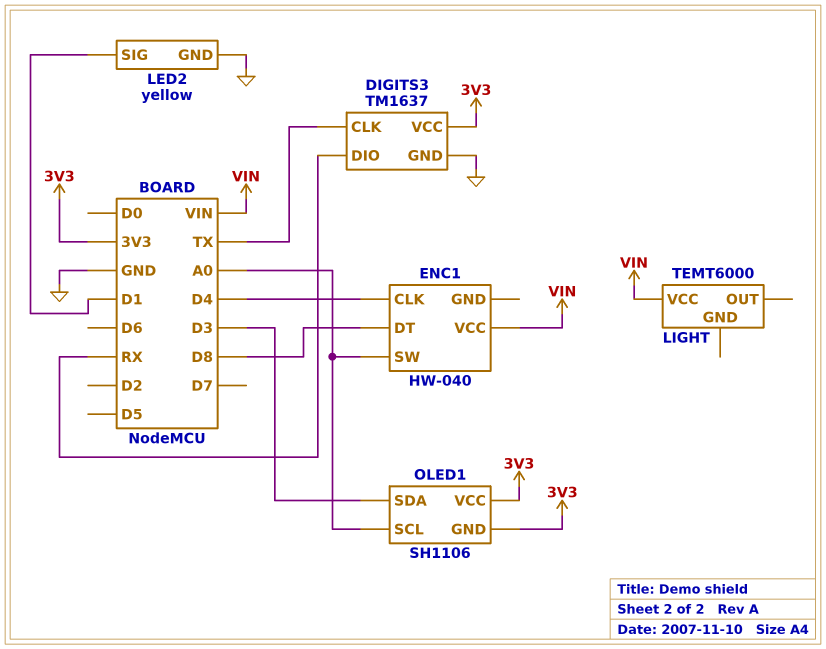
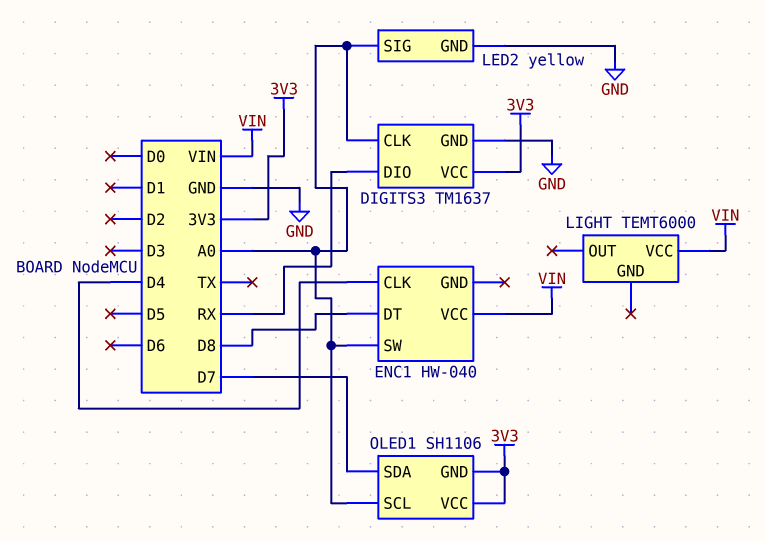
DIGITS3 pin CLK: TX -> A0
LED2 pin SIG: D1 -> A0
OLED1 pin SDA: D3 -> D7

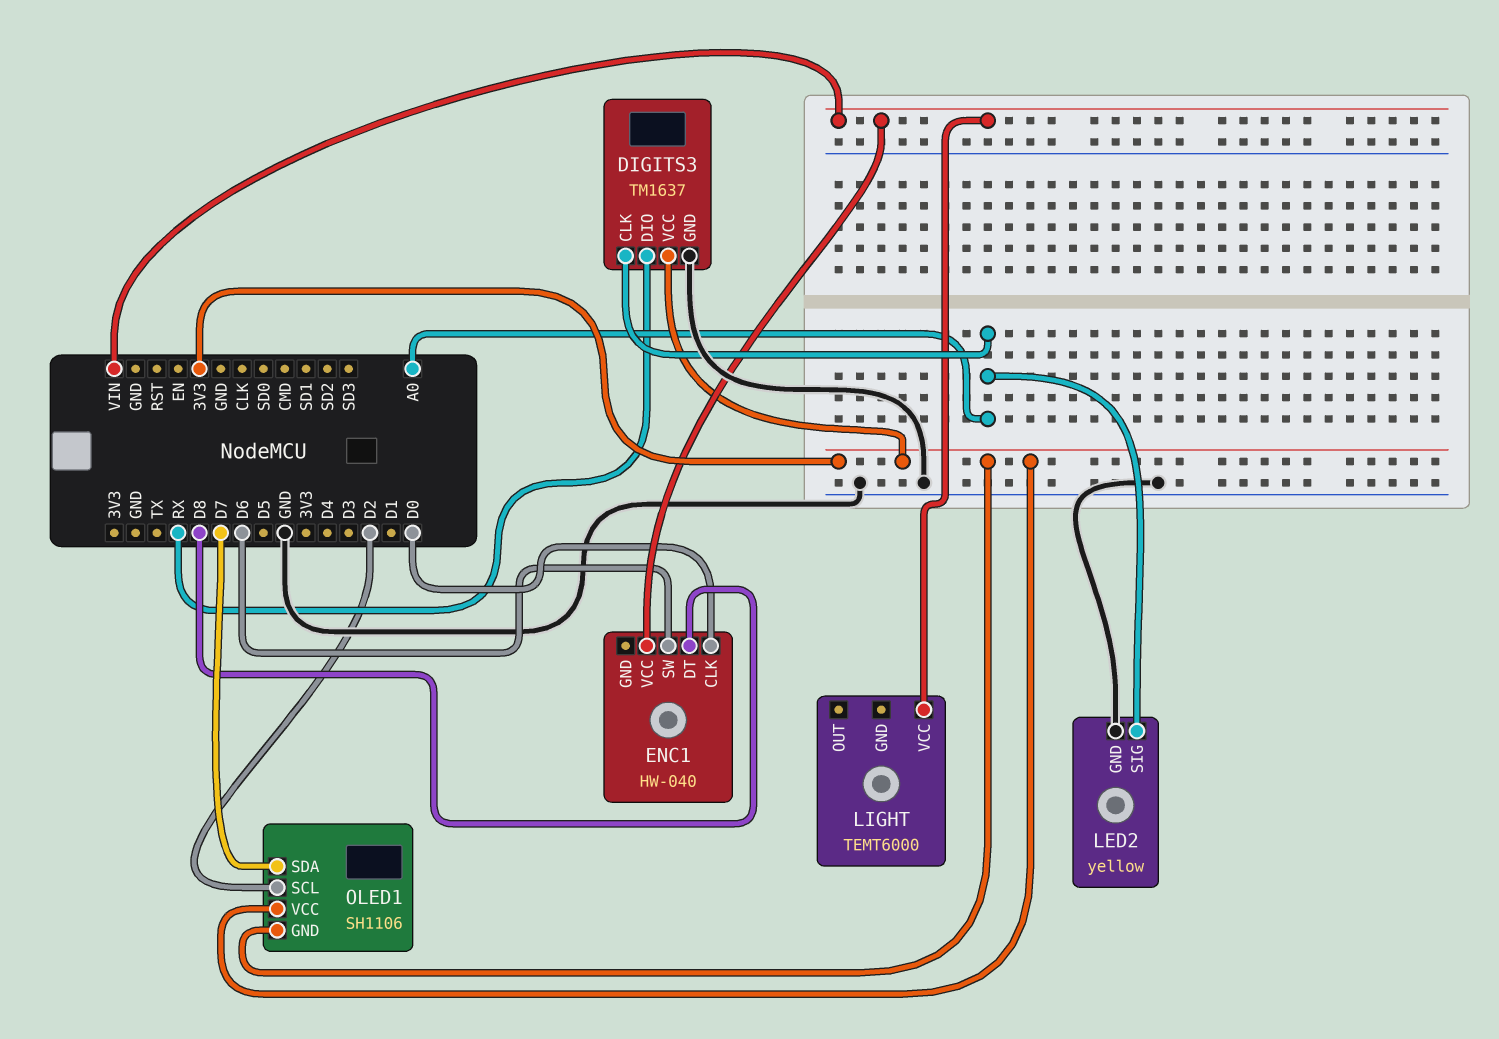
ENC1 pin CLK: D4 -> D0
ENC1 pin SW: A0 -> D6
OLED1 pin SCL: A0 -> D2

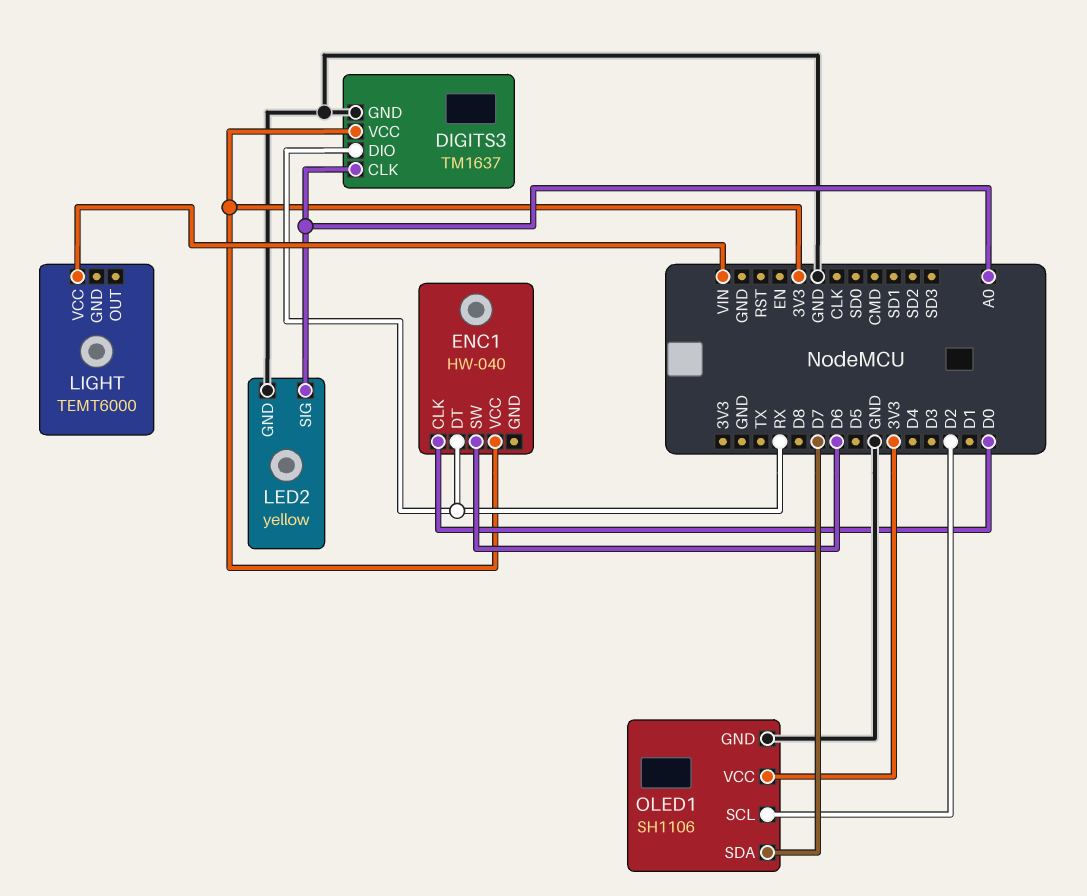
ENC1 pin DT: D8 -> RX
ENC1 pin VCC: VIN -> 3V3
OLED1 pin GND: 3V3 -> GND

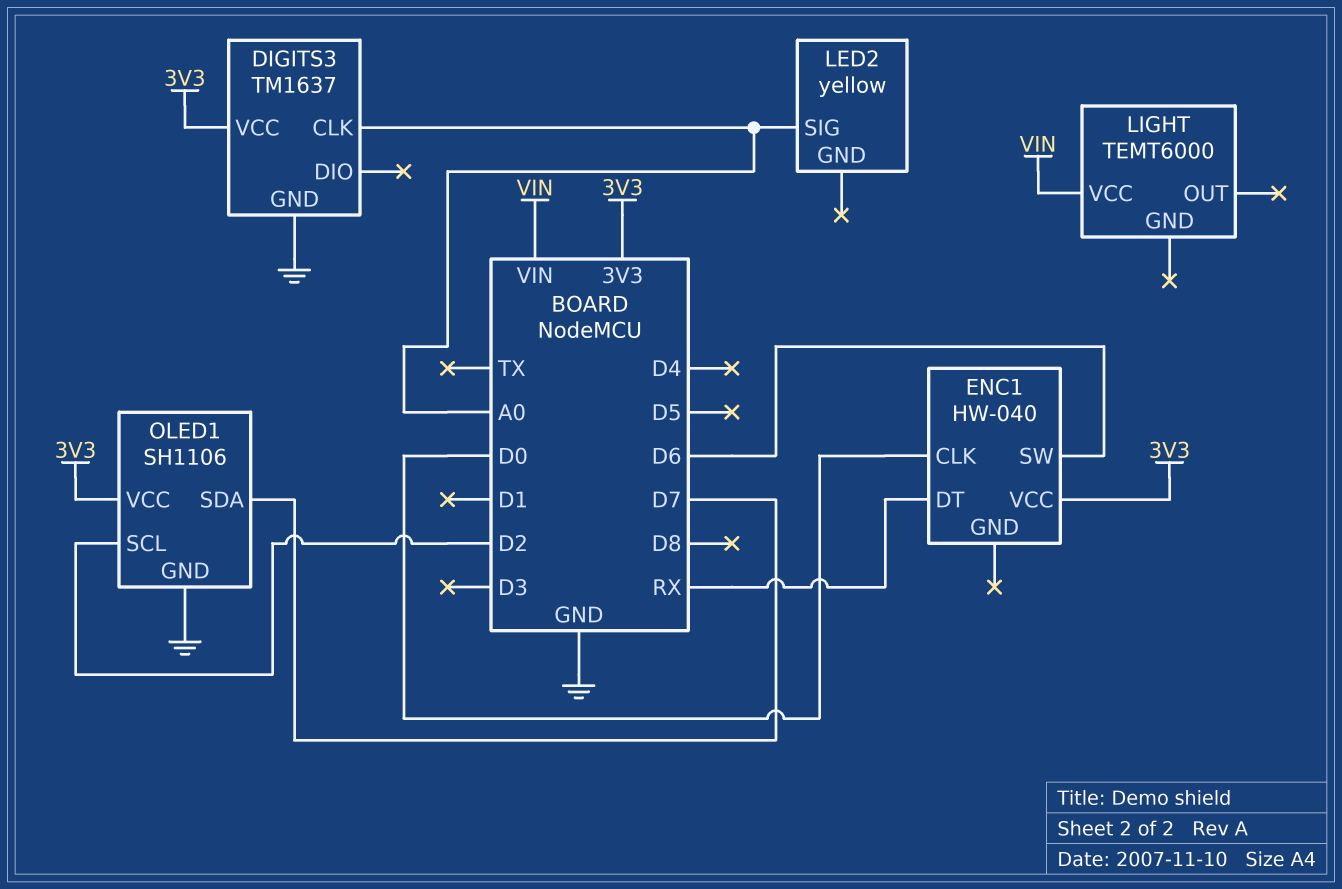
DIGITS3 pin DIO: RX -> none
LED2 pin GND: GND -> none

